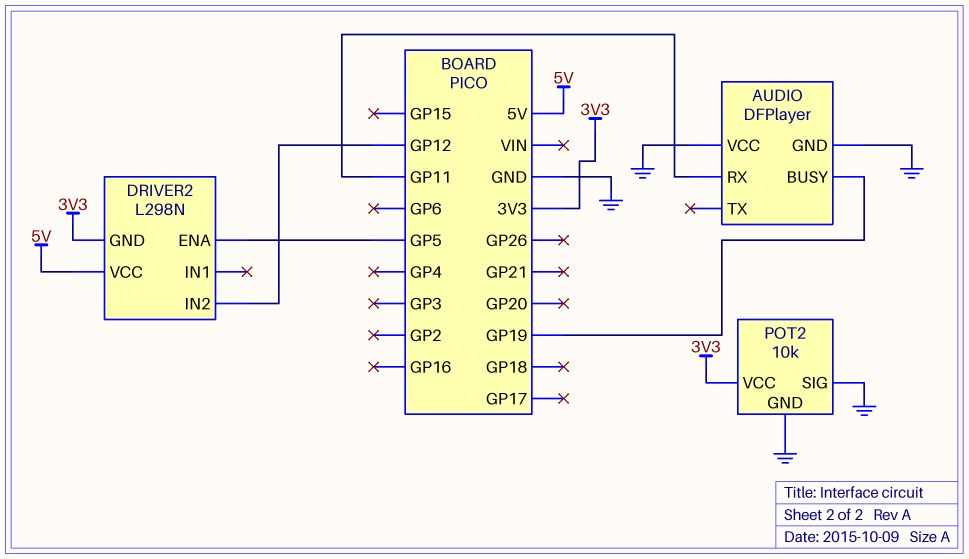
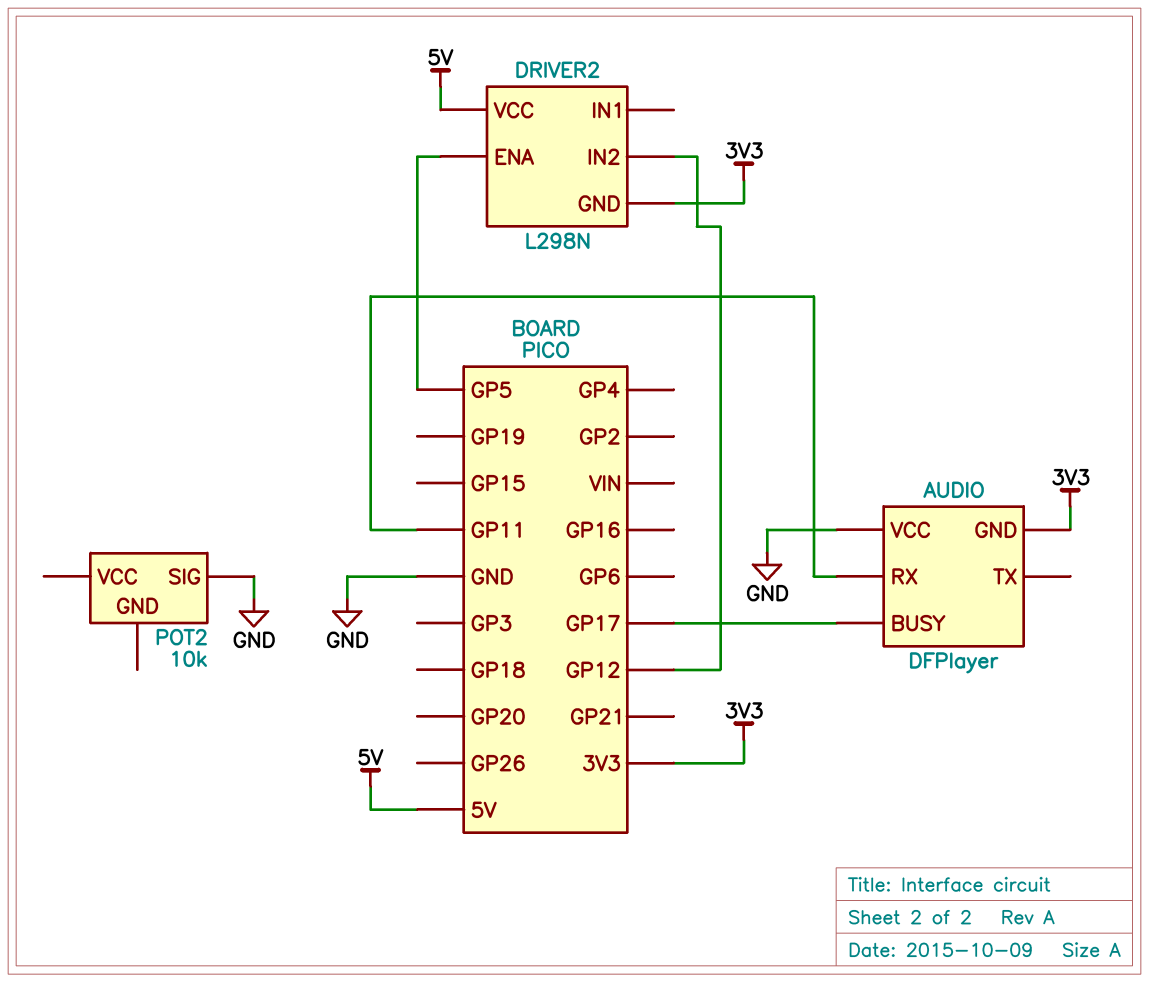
AUDIO pin BUSY: GP19 -> GP17
AUDIO pin GND: GND -> 3V3
POT2 pin GND: GND -> none
POT2 pin VCC: 3V3 -> none

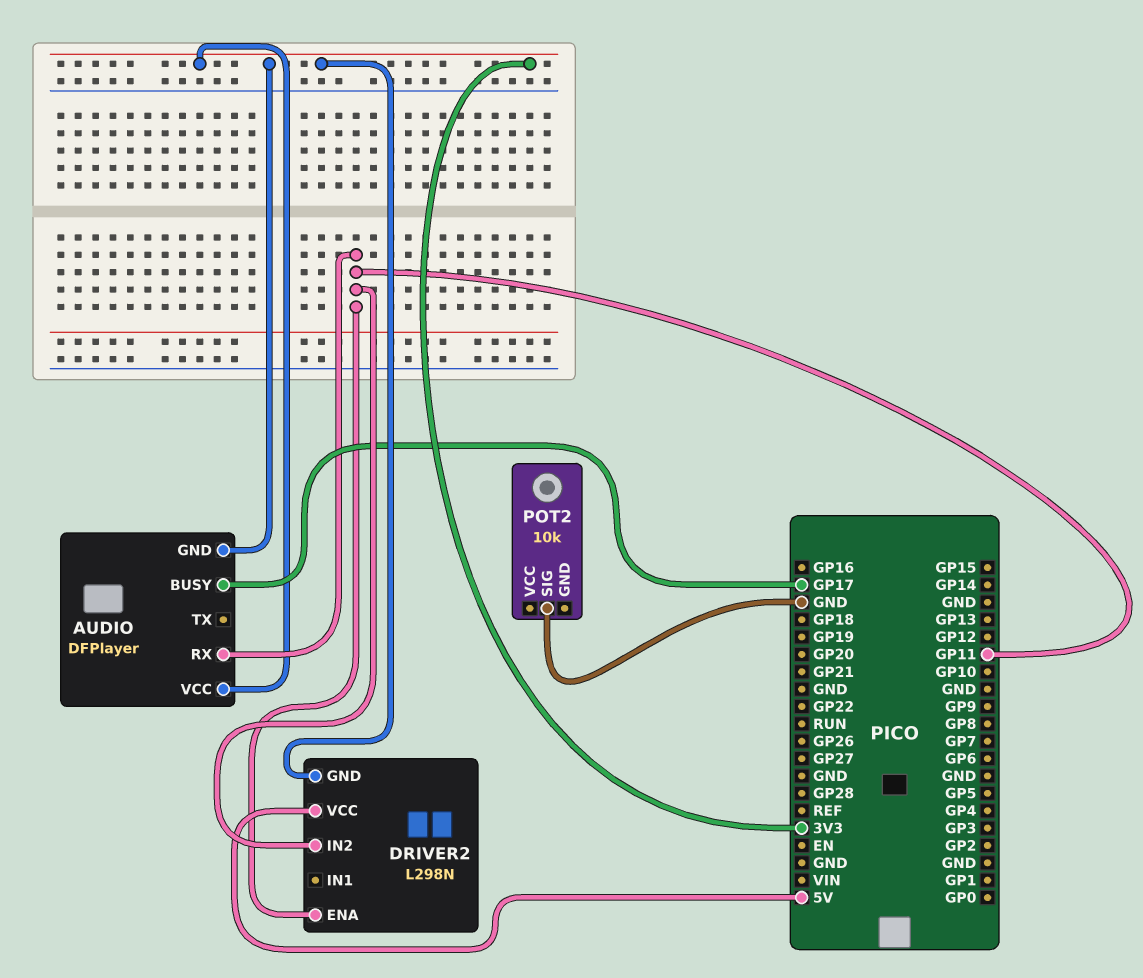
AUDIO pin VCC: GND -> 3V3
DRIVER2 pin ENA: GP5 -> GP11
DRIVER2 pin IN2: GP12 -> GP11

